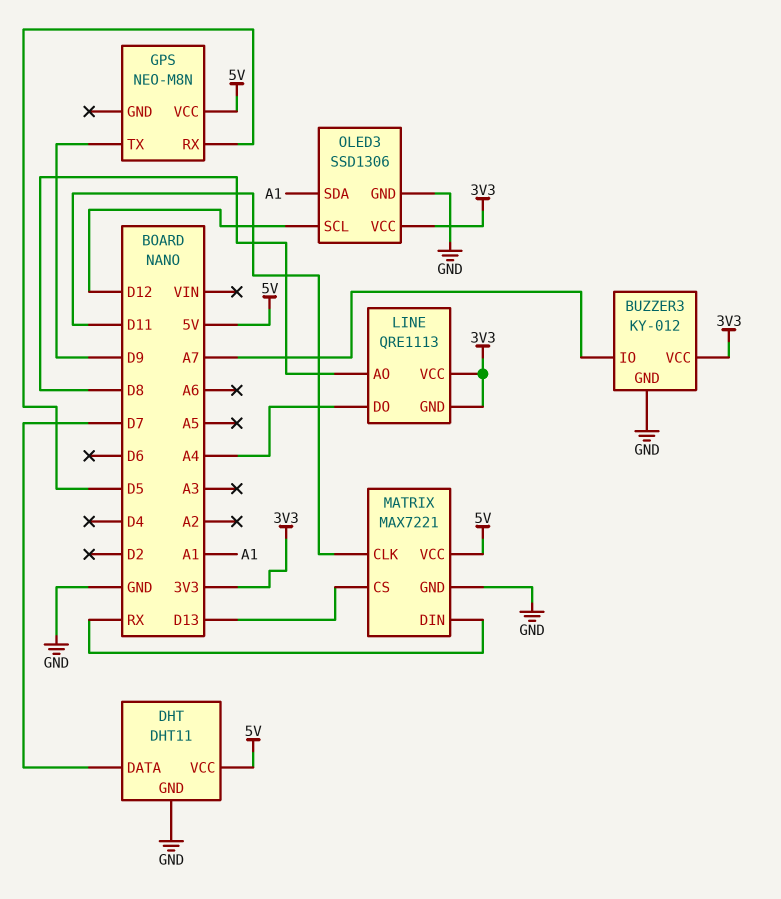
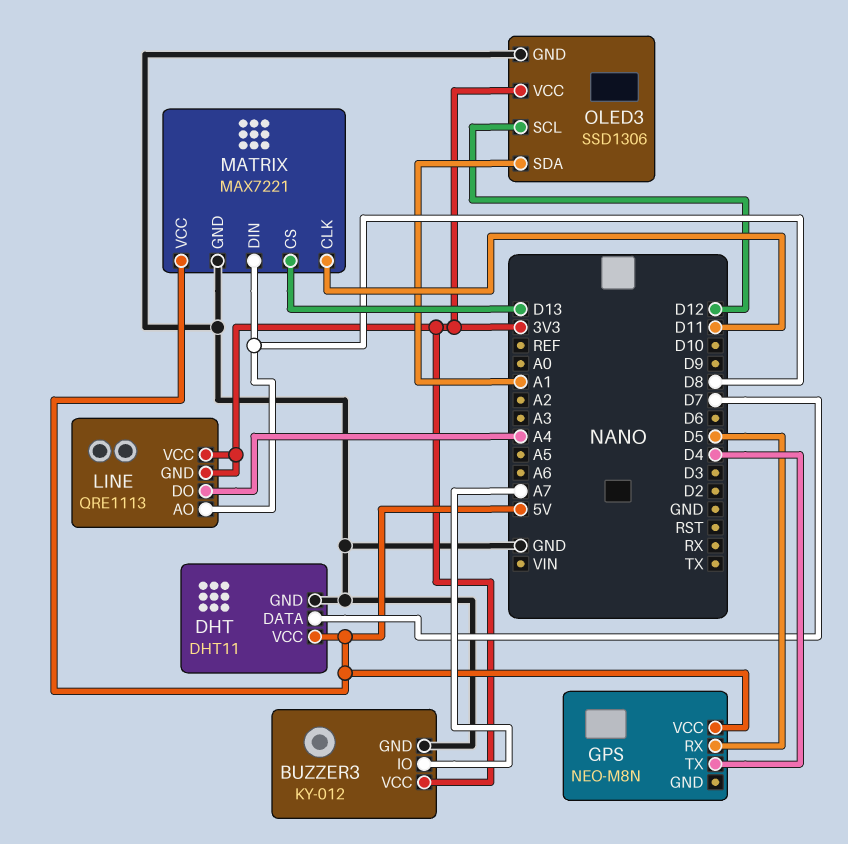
GPS pin TX: D9 -> D4
MATRIX pin DIN: RX -> D8

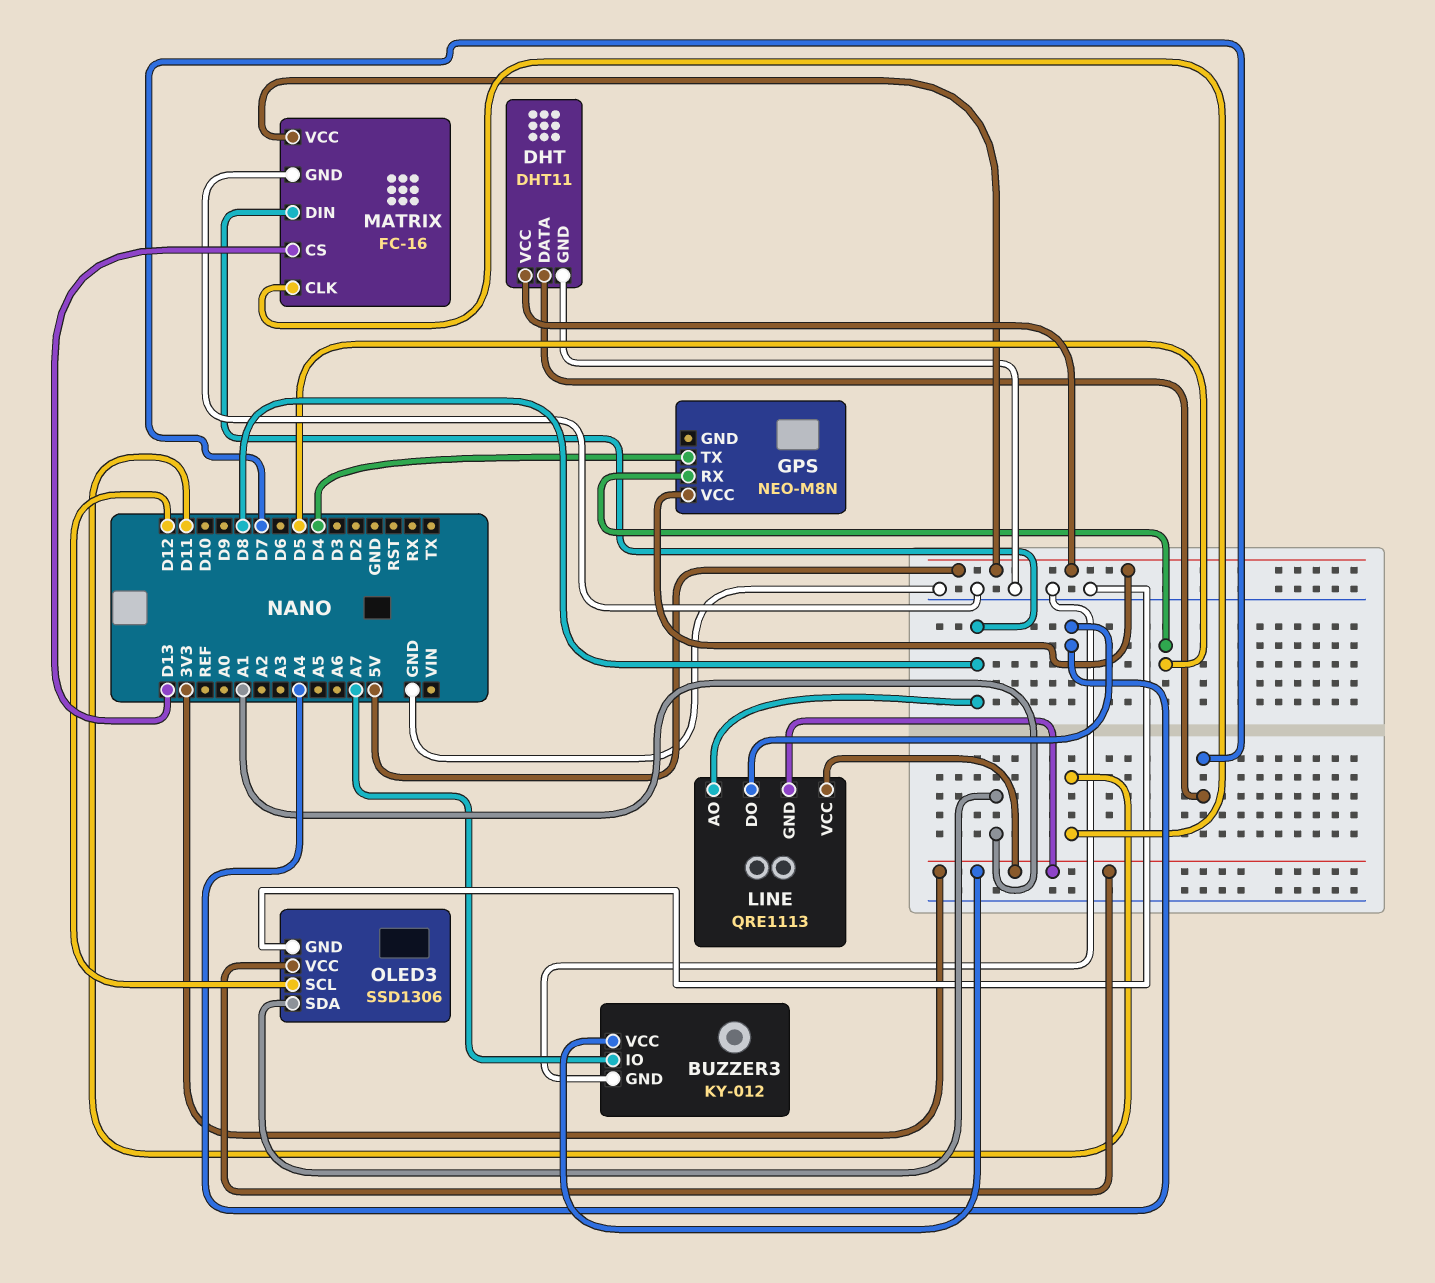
MATRIX: MAX7221 -> FC-16

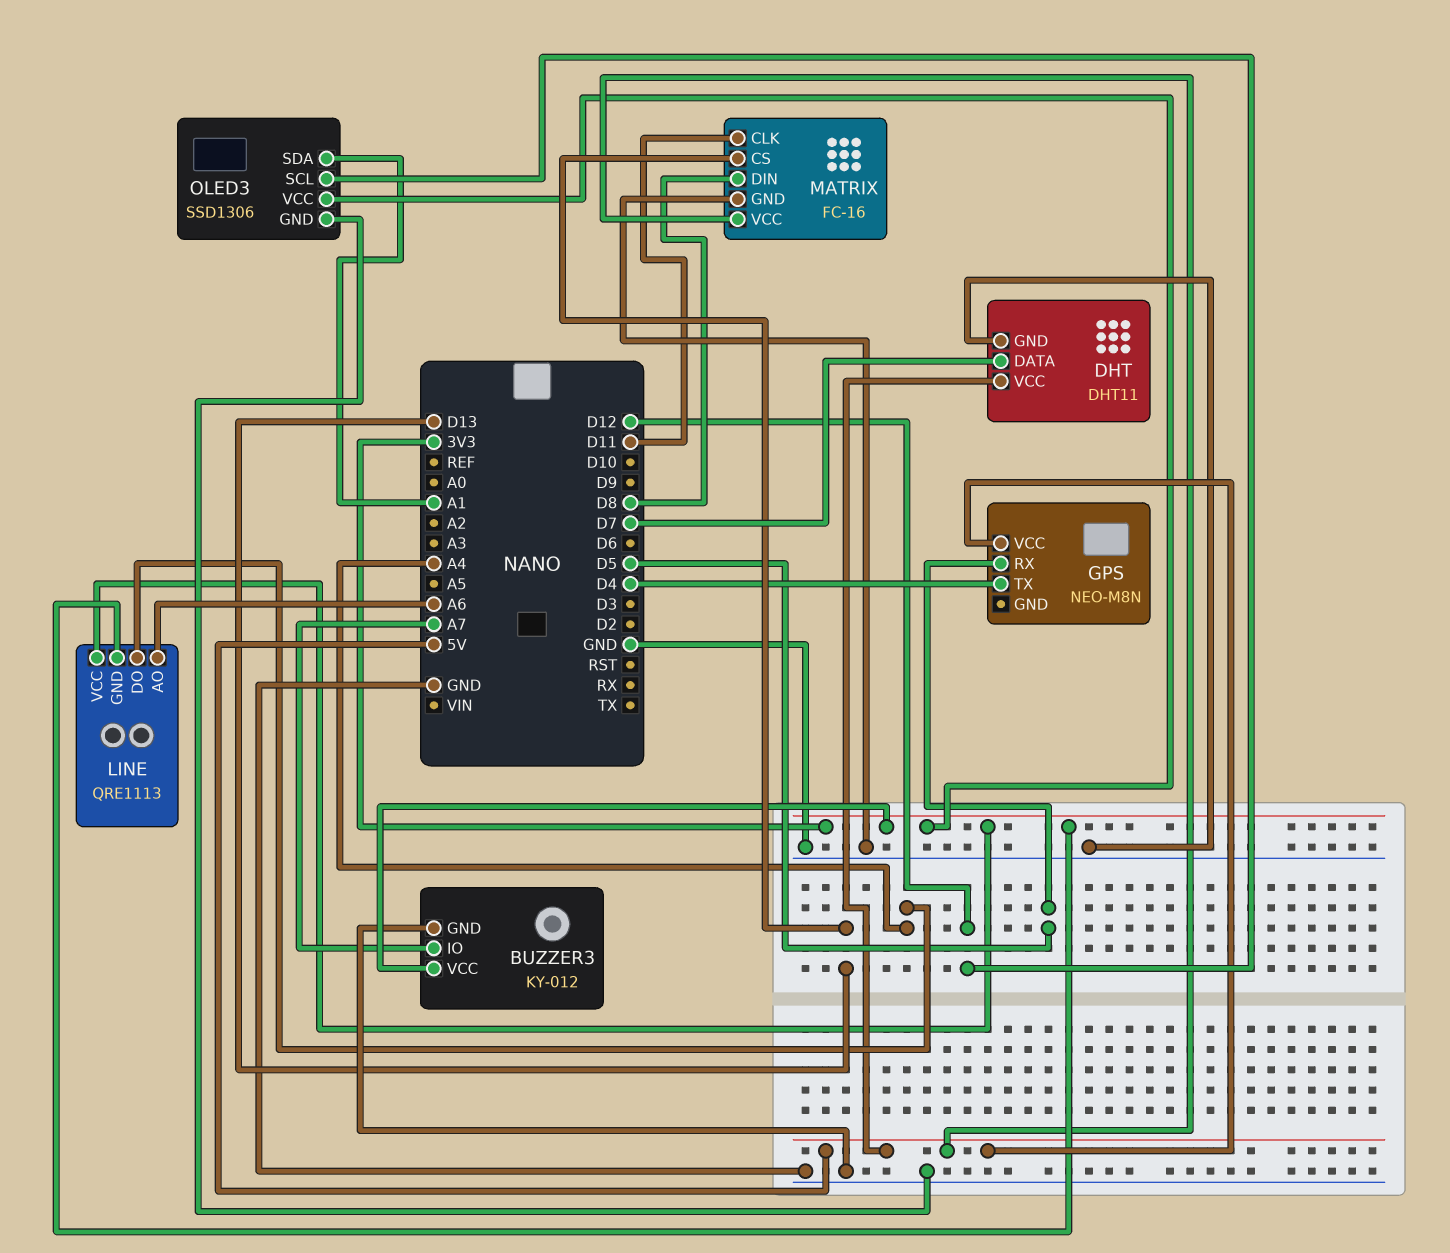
LINE pin AO: D8 -> A6

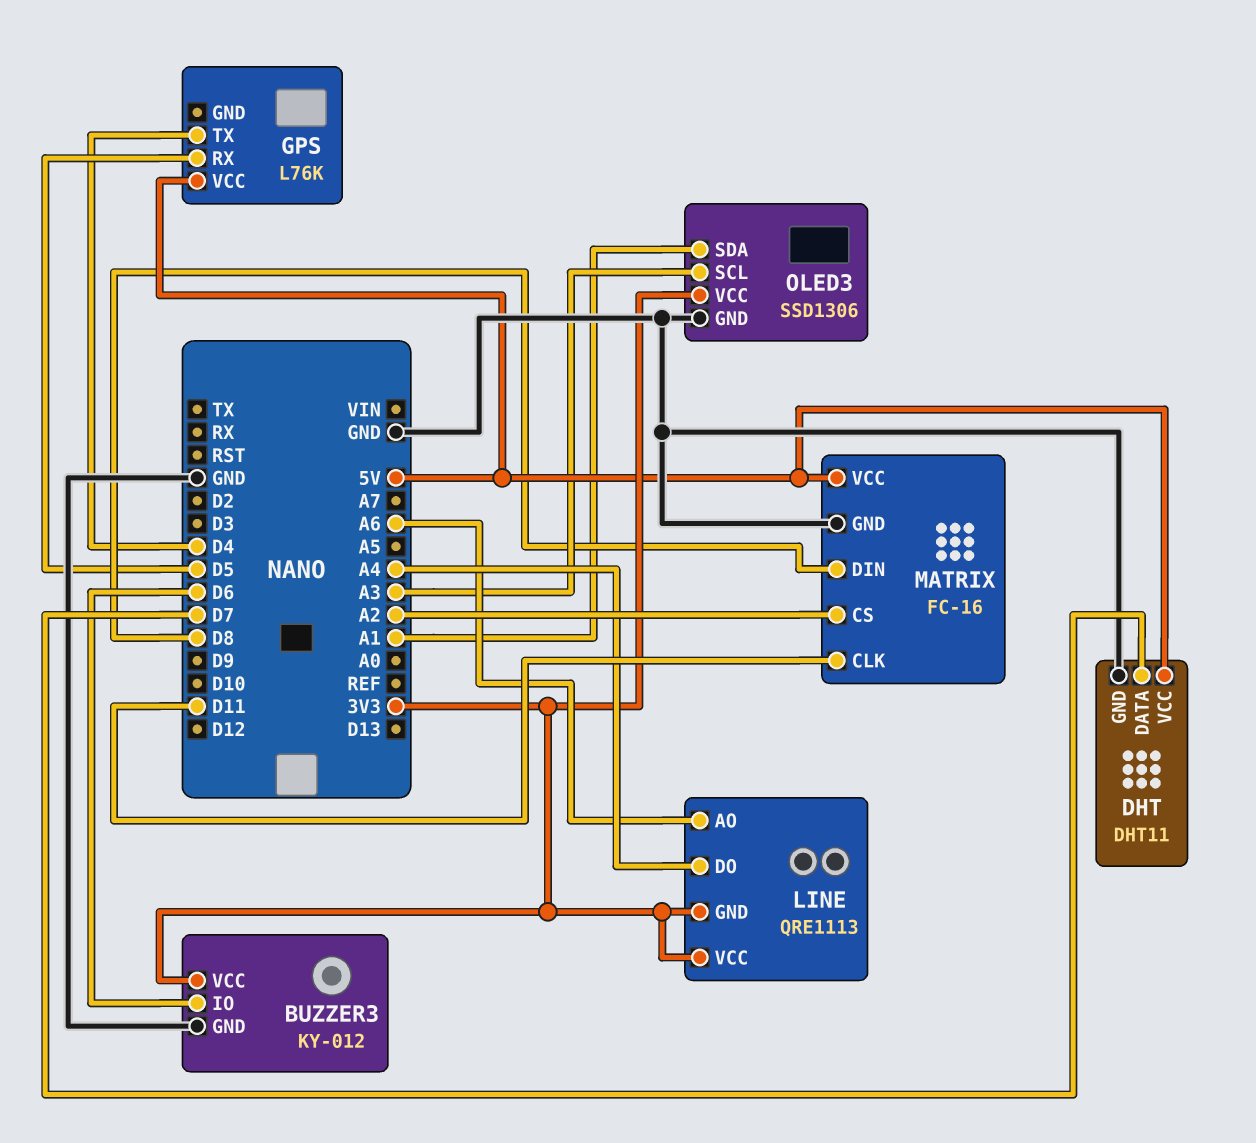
BUZZER3 pin IO: A7 -> D6
GPS: NEO-M8N -> L76K
MATRIX pin CS: D13 -> A2
OLED3 pin SCL: D12 -> A3

